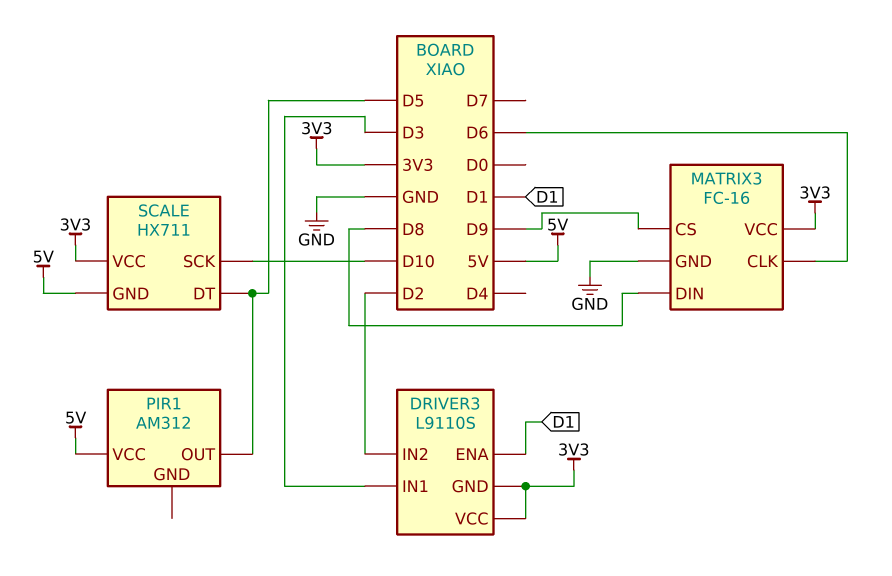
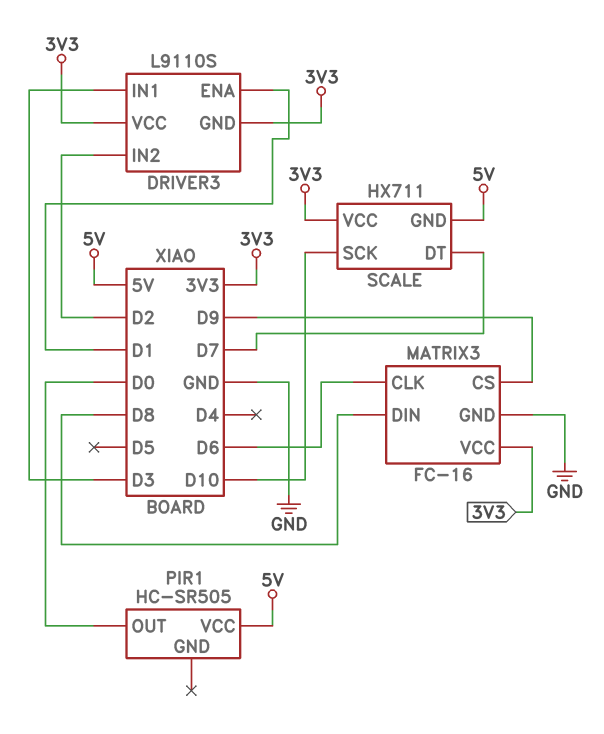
PIR1: AM312 -> HC-SR505
PIR1 pin OUT: D5 -> D0
SCALE pin DT: D5 -> D7

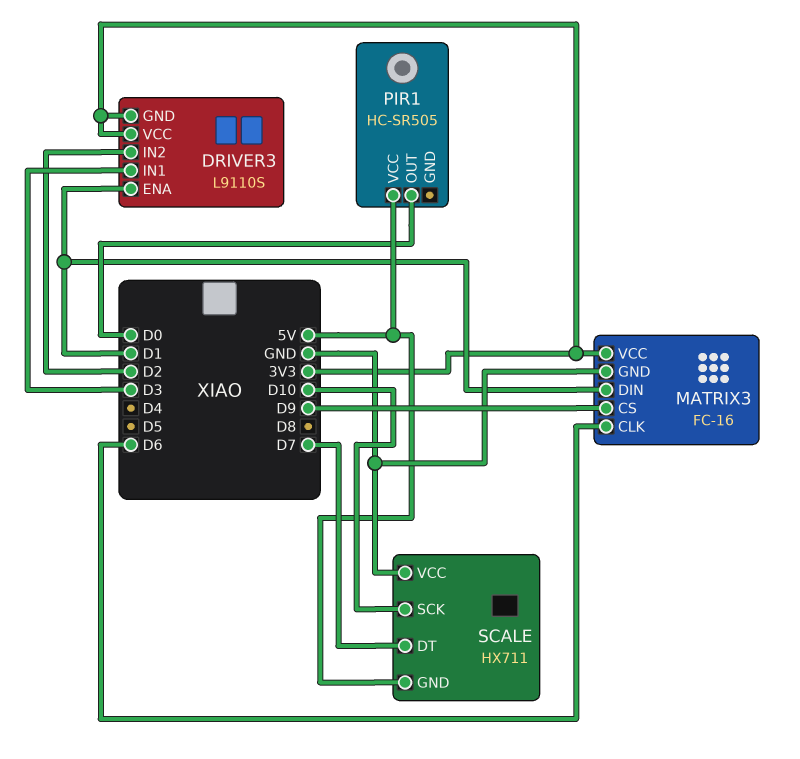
MATRIX3 pin DIN: D8 -> D1
SCALE pin VCC: 3V3 -> GND

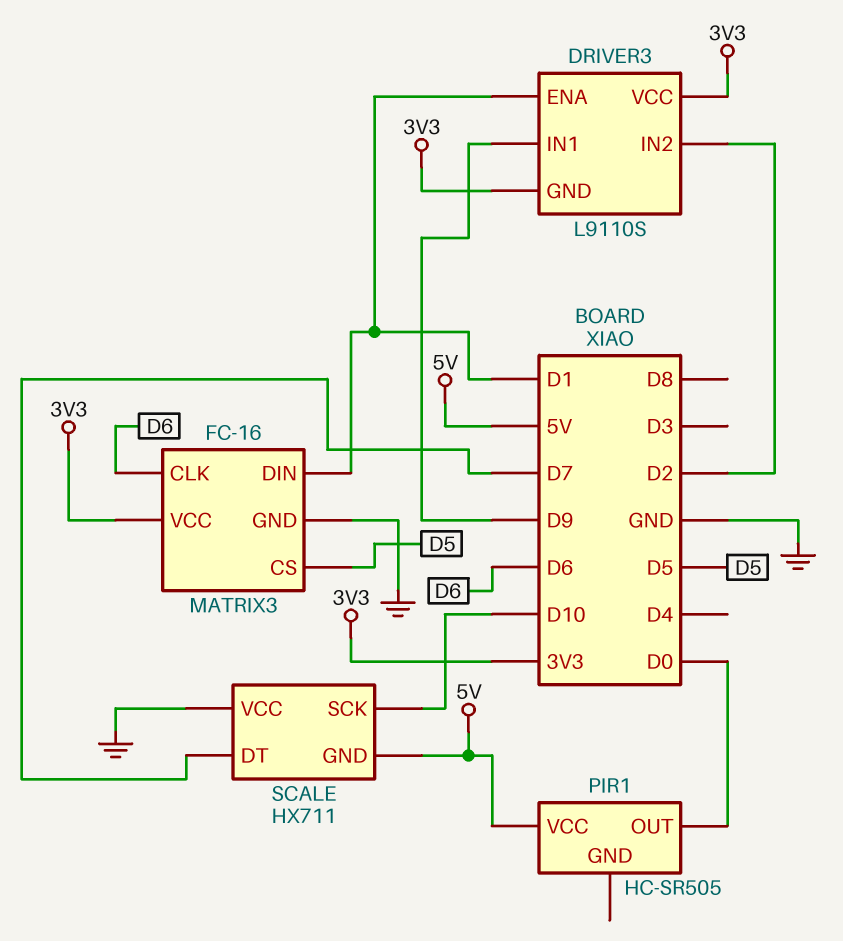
DRIVER3 pin IN1: D3 -> D9
MATRIX3 pin CS: D9 -> D5

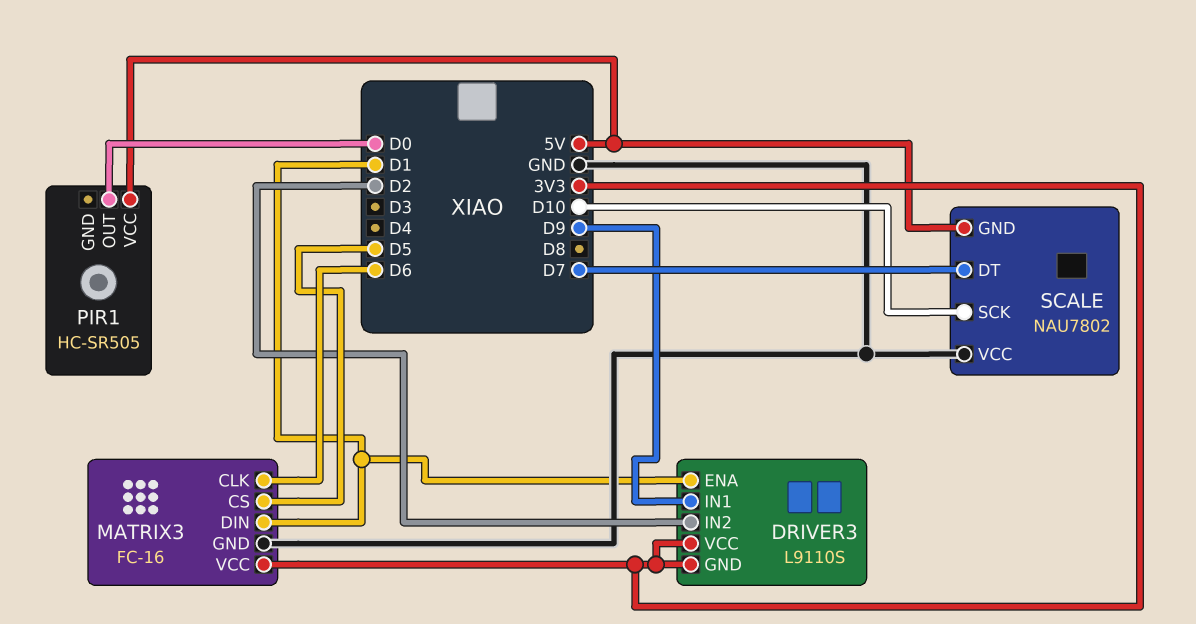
SCALE: HX711 -> NAU7802

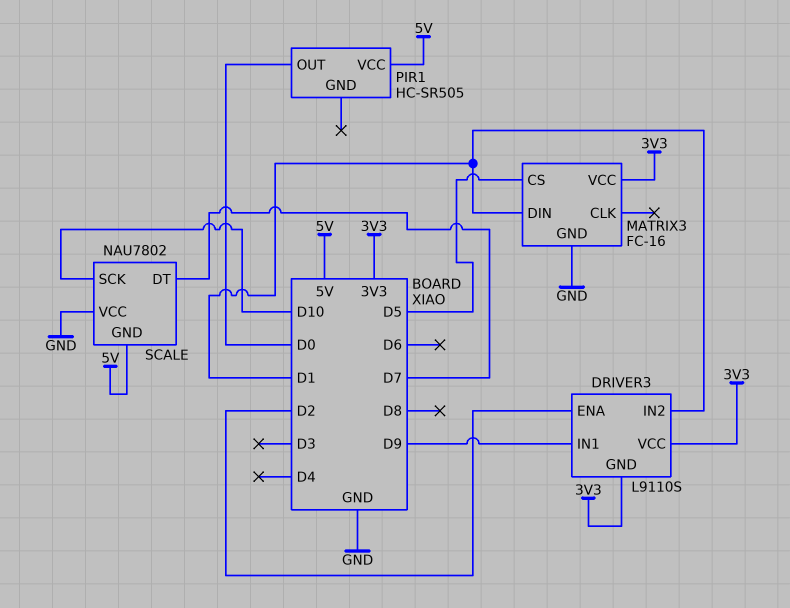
DRIVER3 pin ENA: D1 -> D2
DRIVER3 pin IN2: D2 -> D1
MATRIX3 pin CLK: D6 -> none

